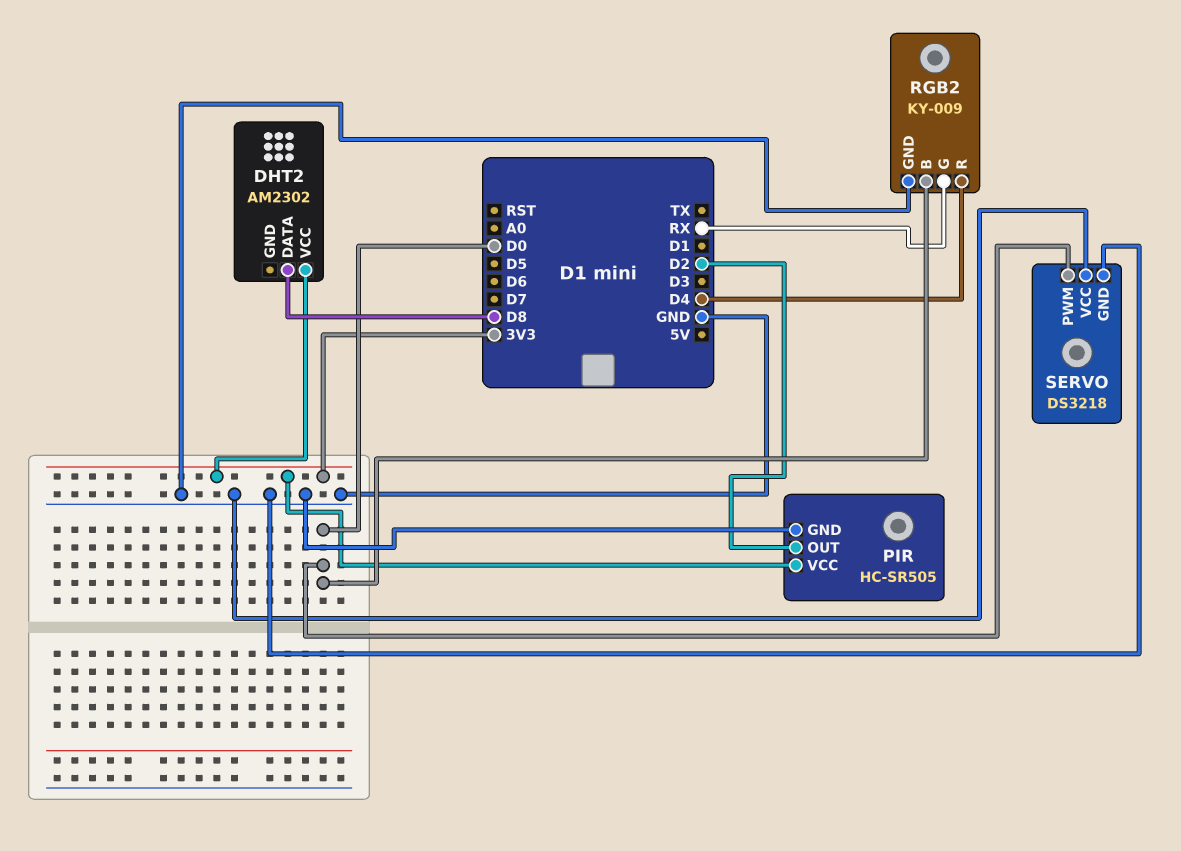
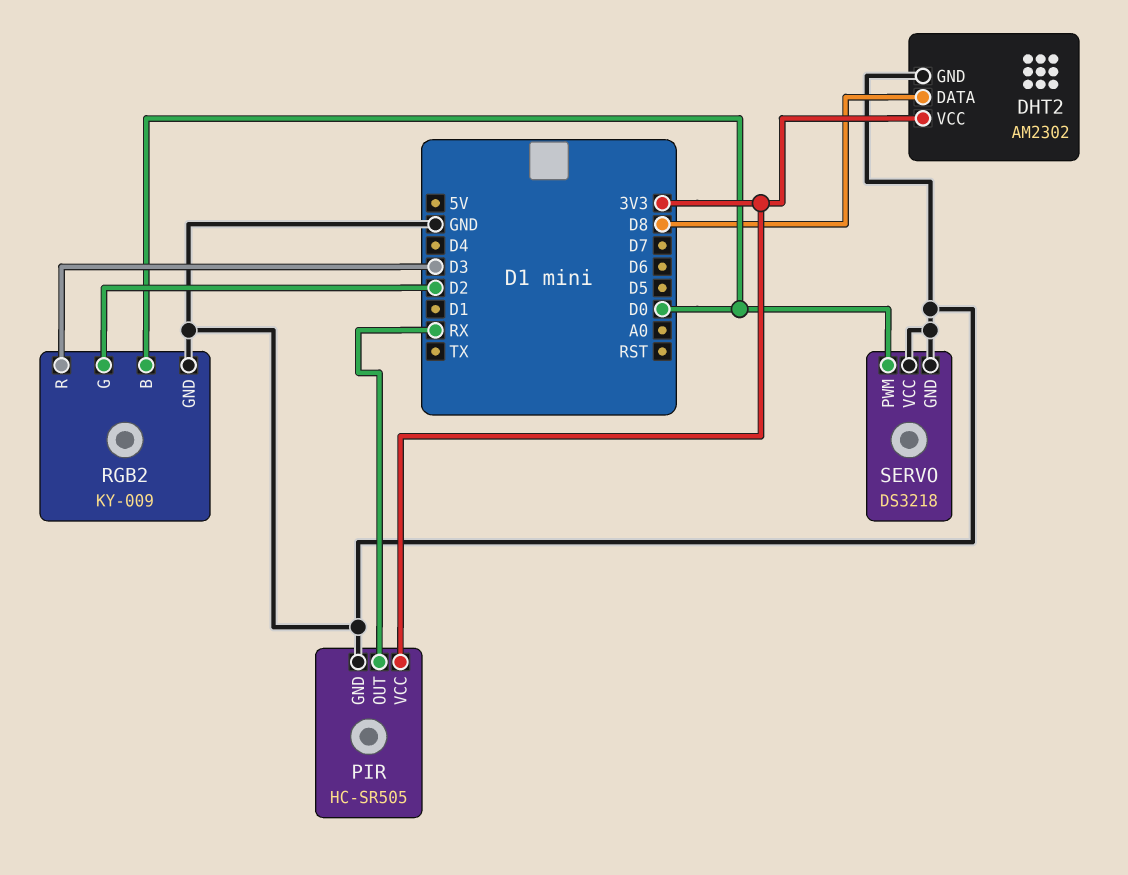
DHT2 pin GND: none -> GND
PIR pin OUT: D2 -> RX
RGB2 pin G: RX -> D2
RGB2 pin R: D4 -> D3

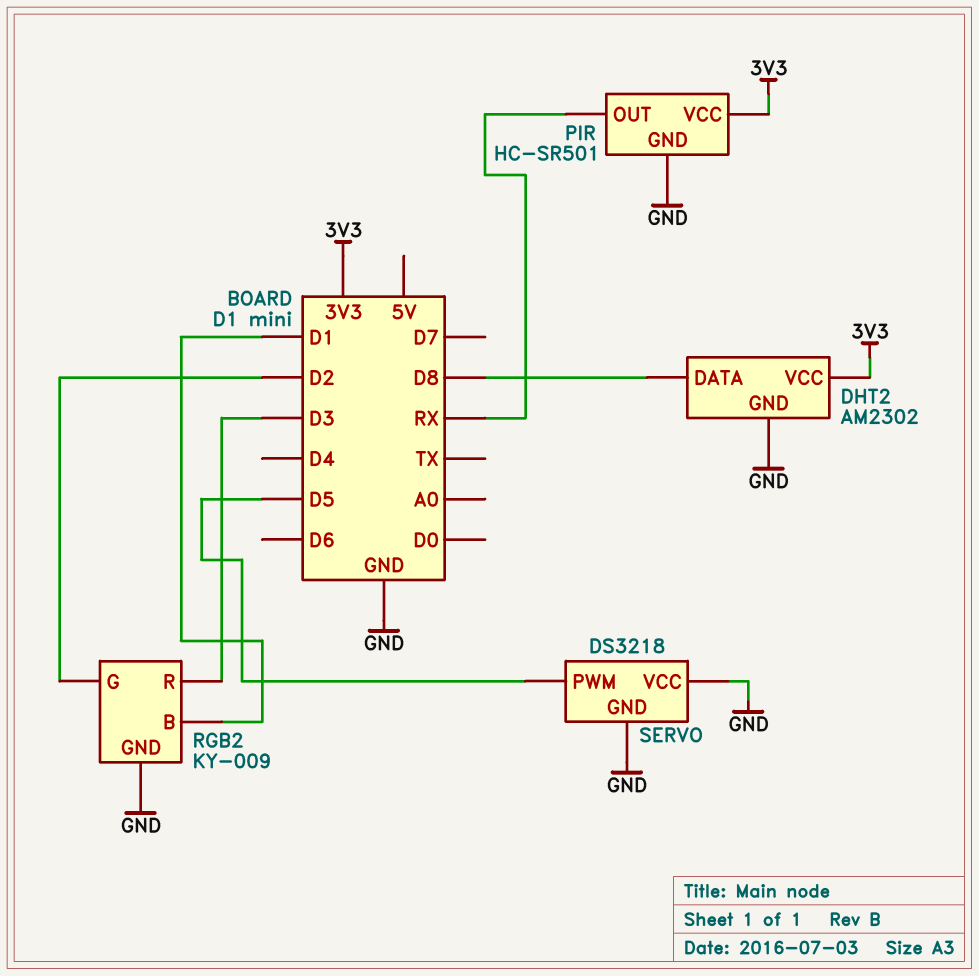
PIR: HC-SR505 -> HC-SR501
RGB2 pin B: D0 -> D1
SERVO pin PWM: D0 -> D5

